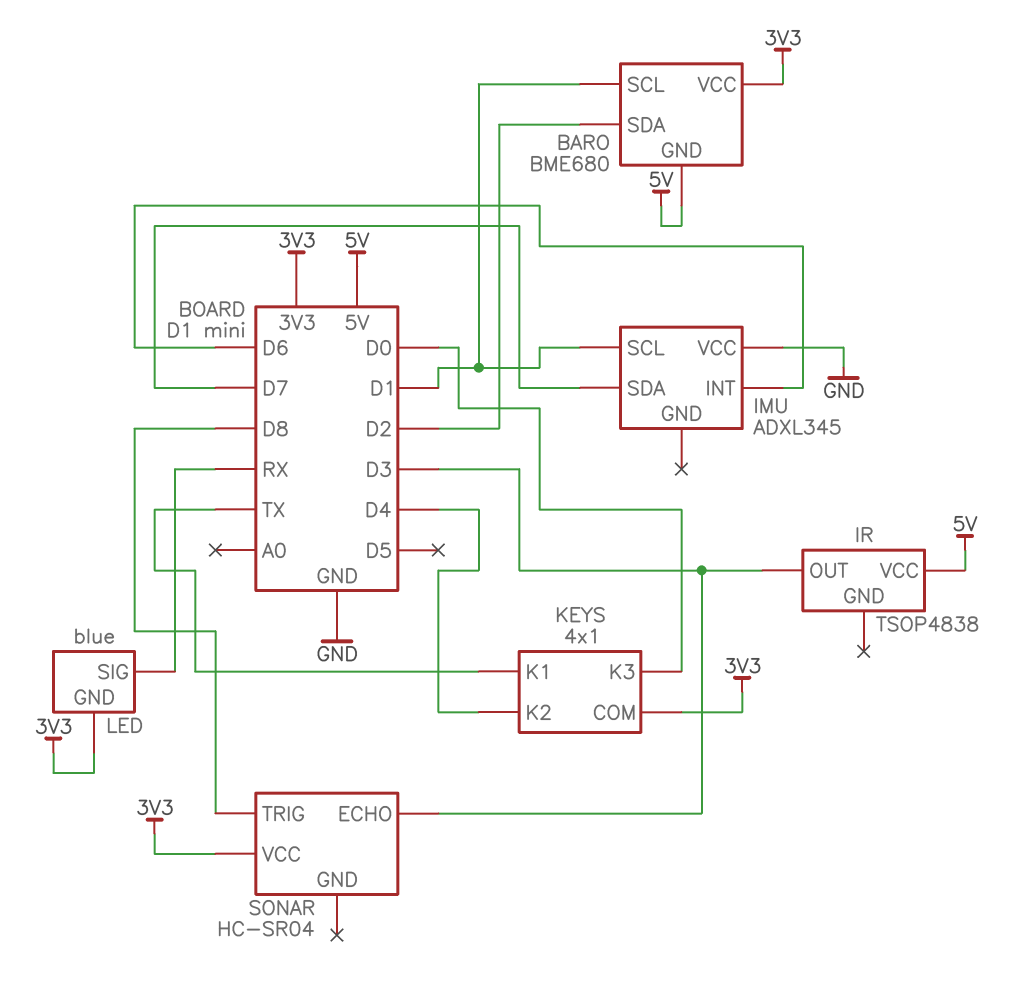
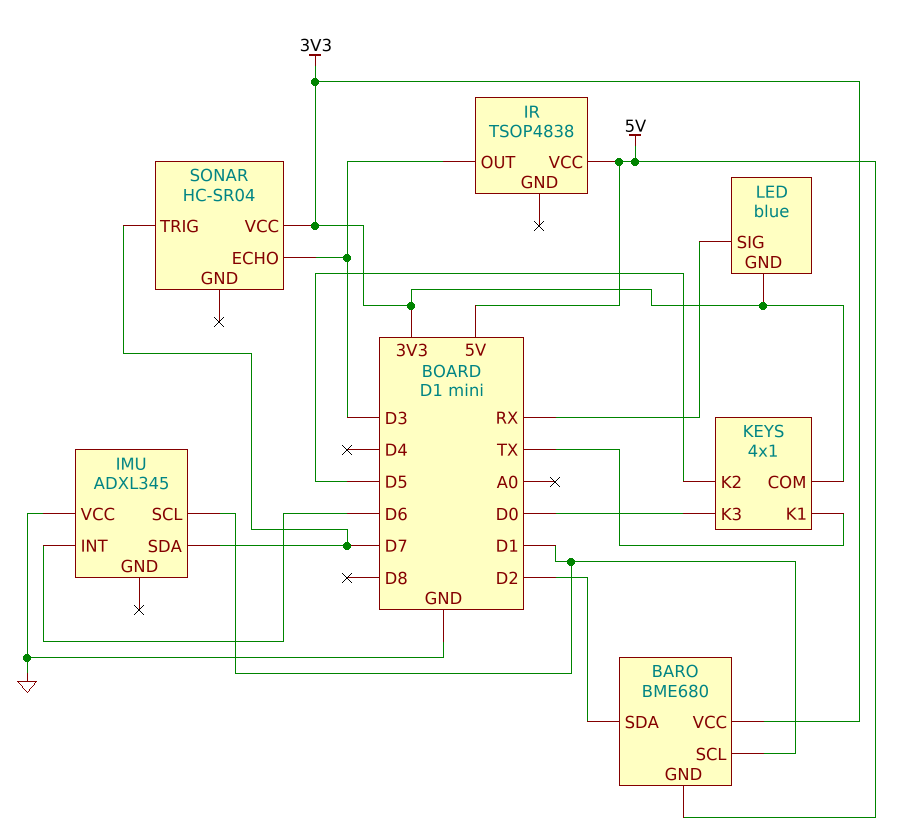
KEYS pin K2: D4 -> D5
SONAR pin TRIG: D8 -> D7

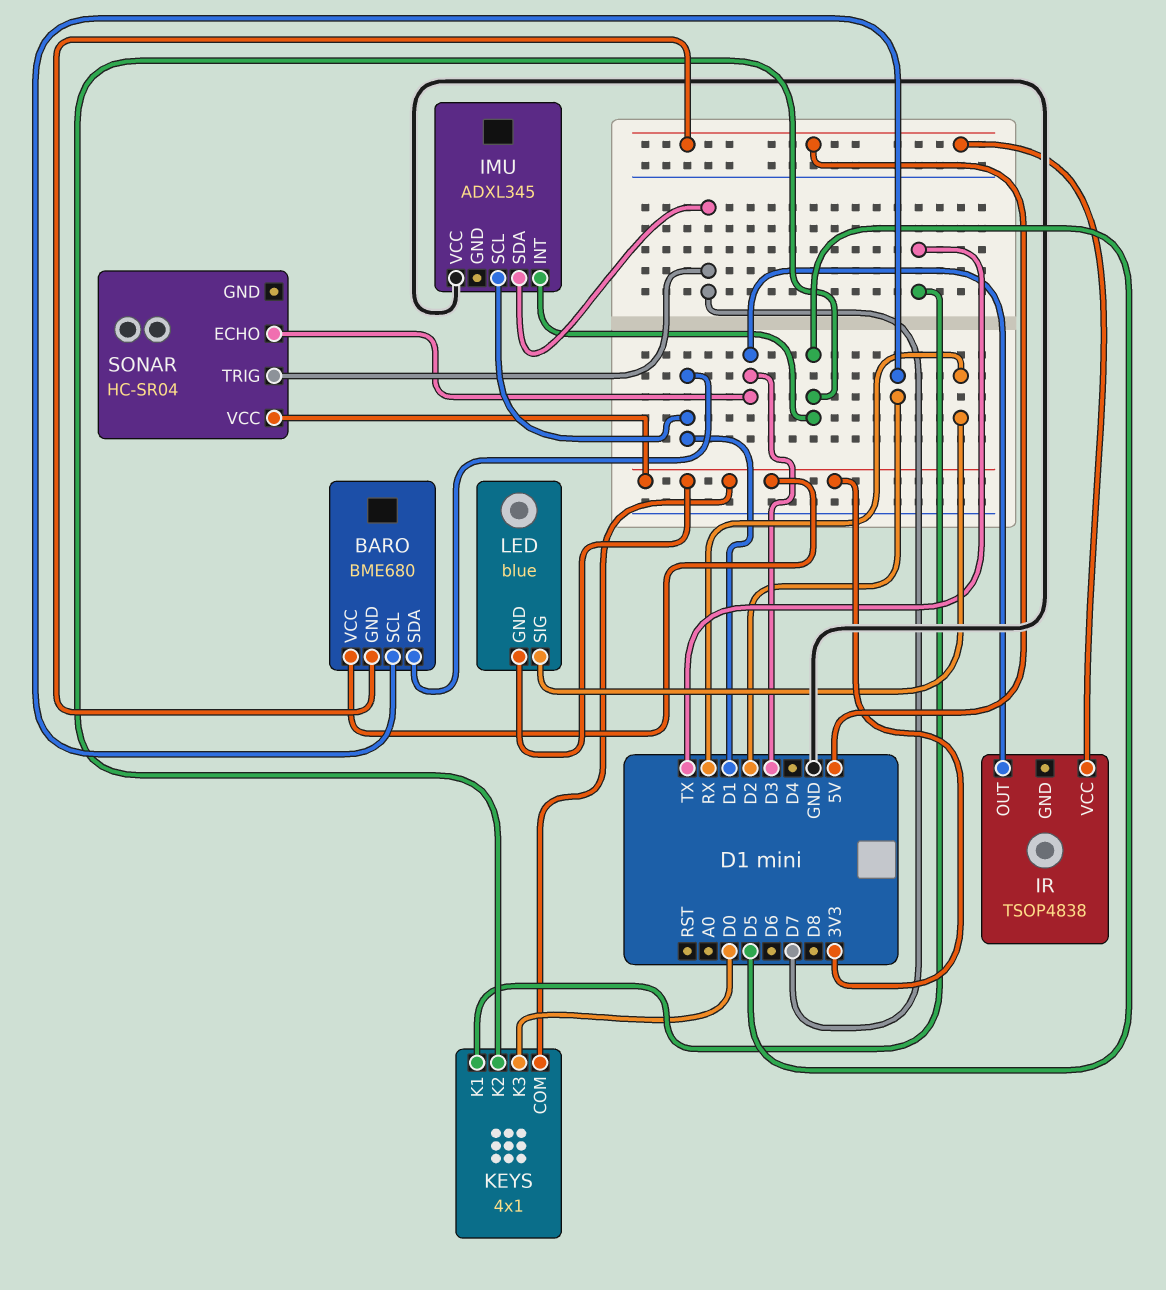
BARO pin SCL: D1 -> D2
BARO pin SDA: D2 -> D1
IMU pin INT: D6 -> D5

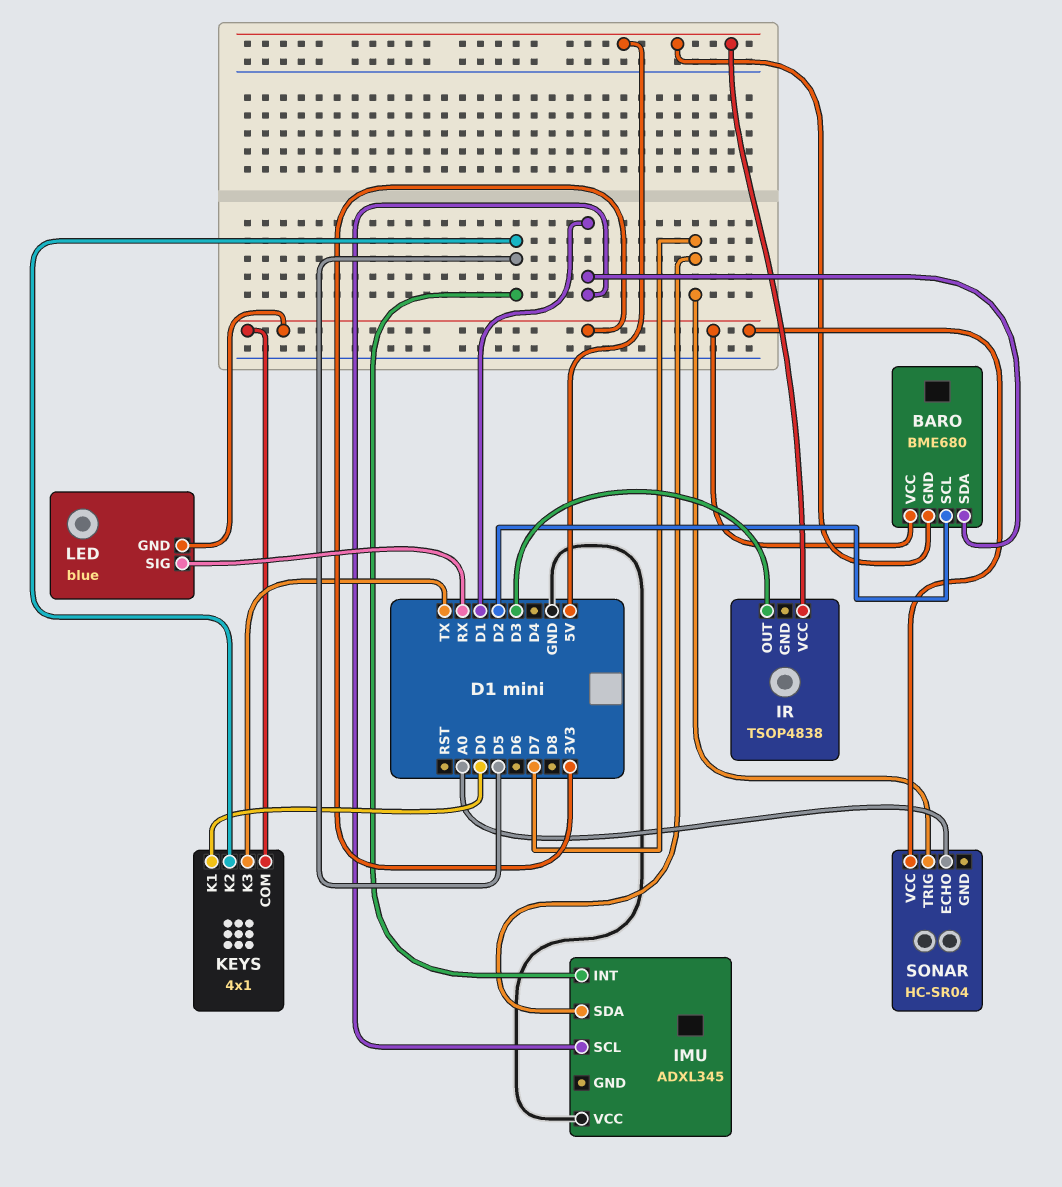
KEYS pin K1: TX -> D0
KEYS pin K3: D0 -> TX
SONAR pin ECHO: D3 -> A0

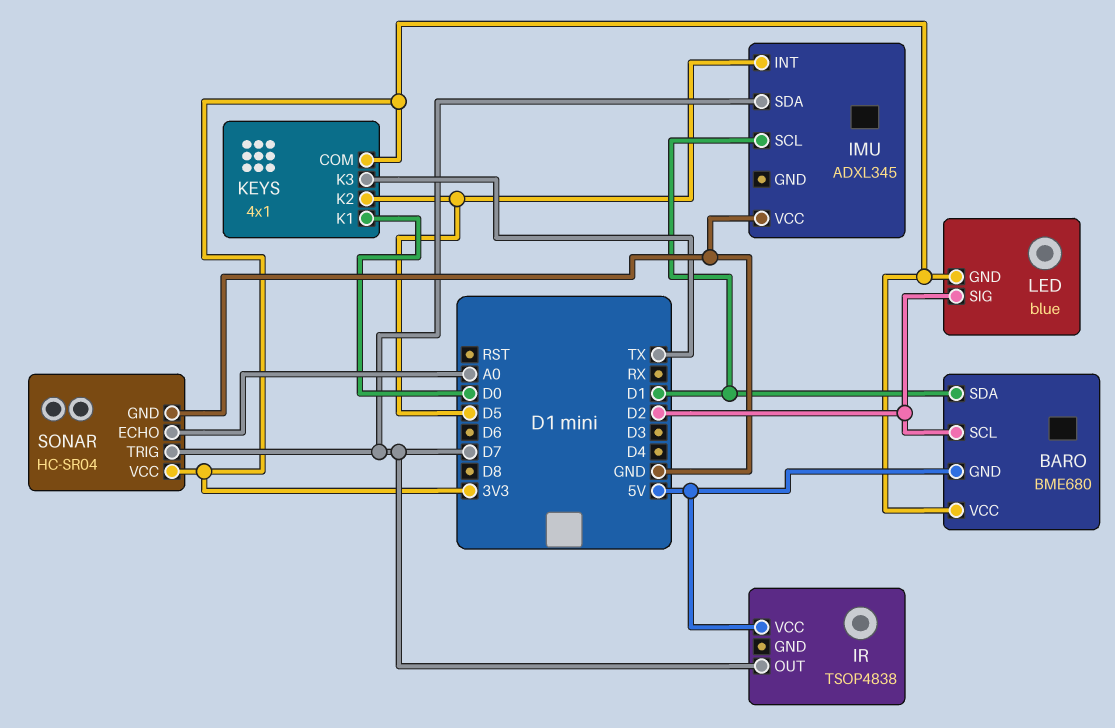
IR pin OUT: D3 -> D7
LED pin SIG: RX -> D2
SONAR pin GND: none -> GND

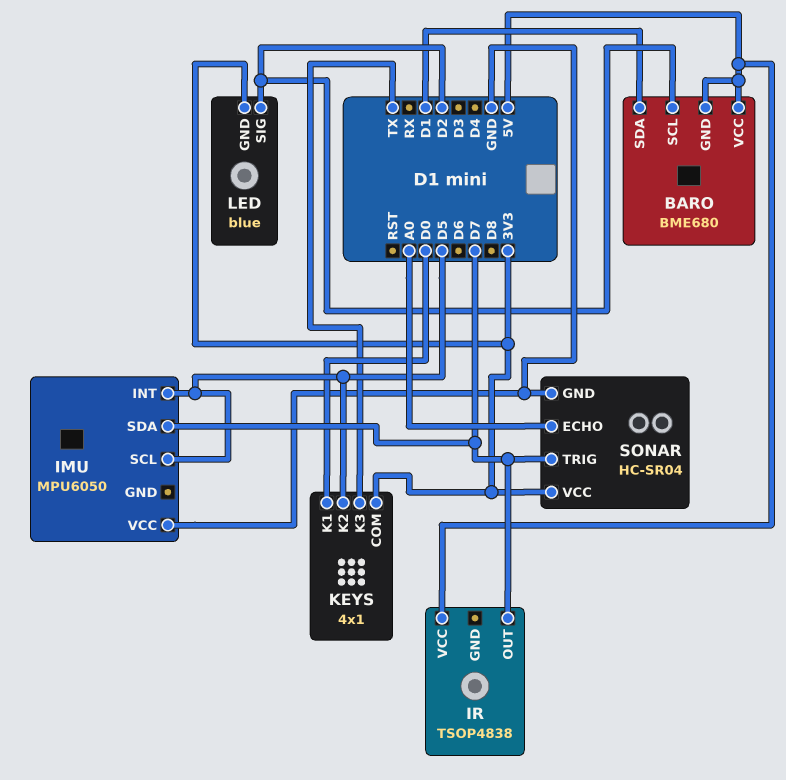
BARO pin VCC: 3V3 -> 5V
IMU: ADXL345 -> MPU6050
IMU pin SCL: D1 -> D5

